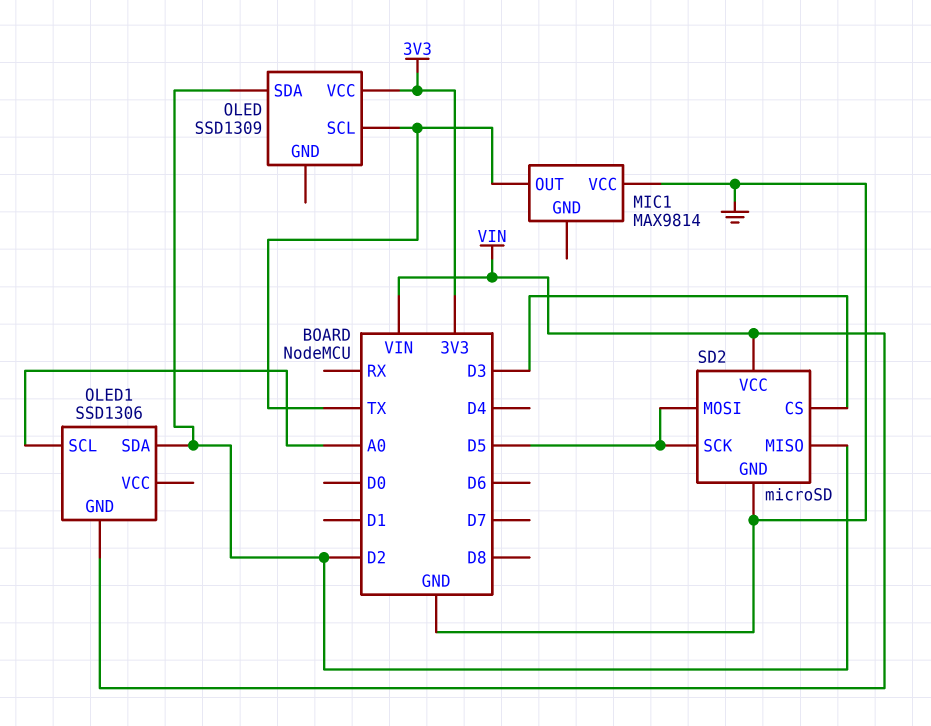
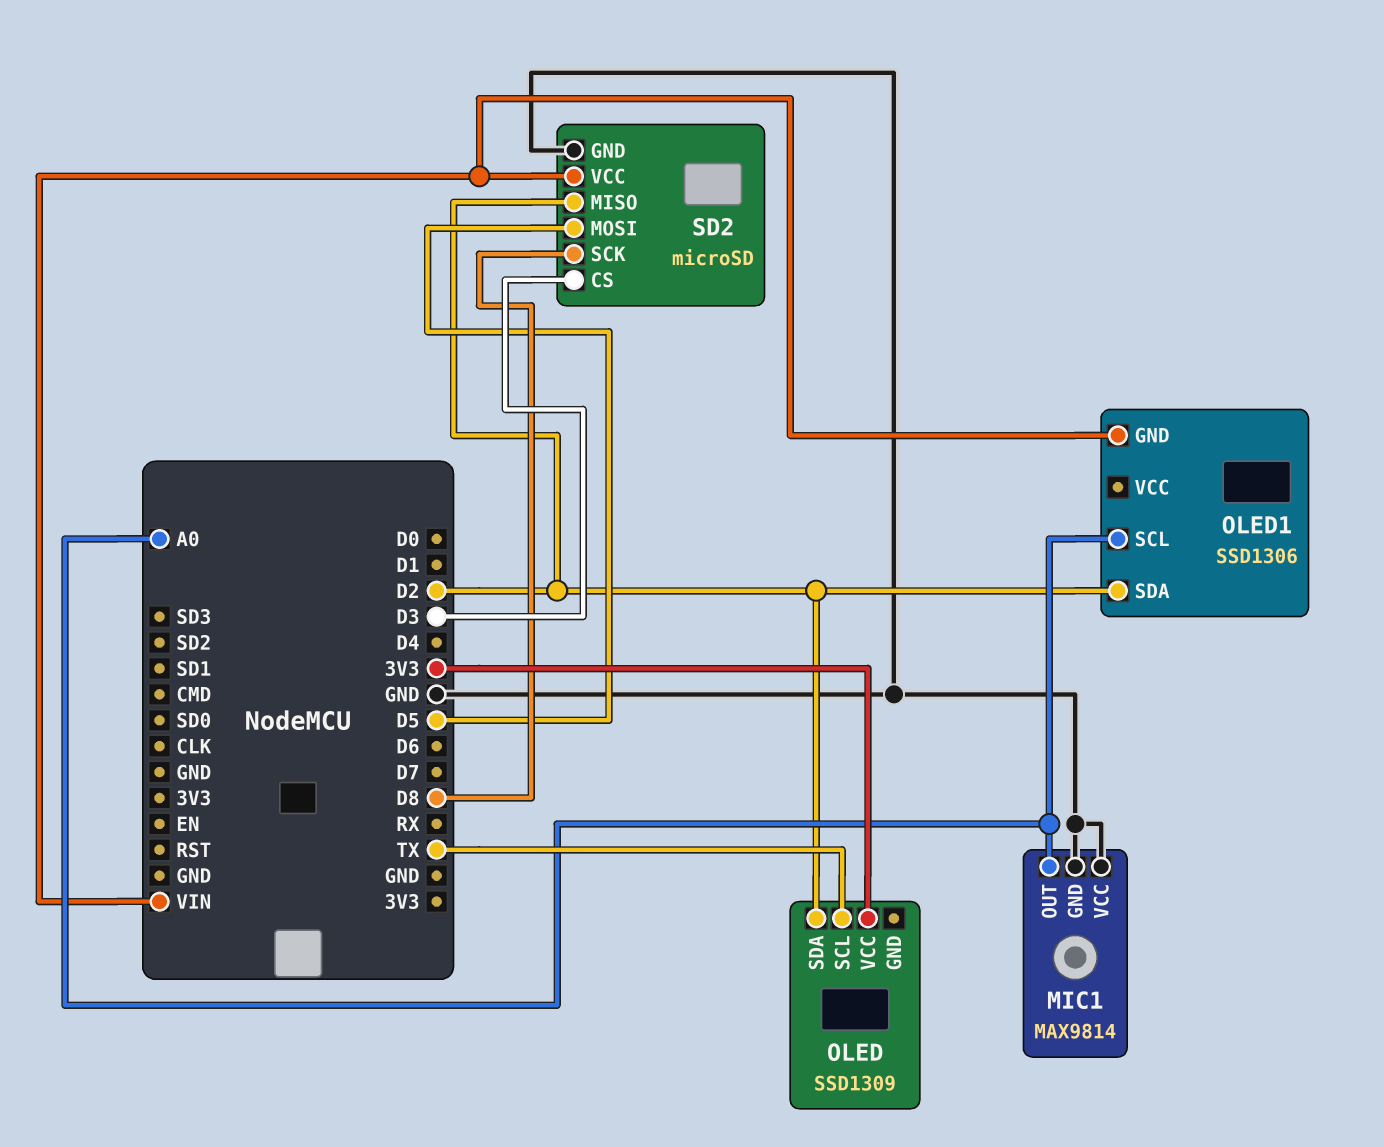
MIC1 pin GND: none -> GND
MIC1 pin OUT: TX -> A0
SD2 pin SCK: D5 -> D8

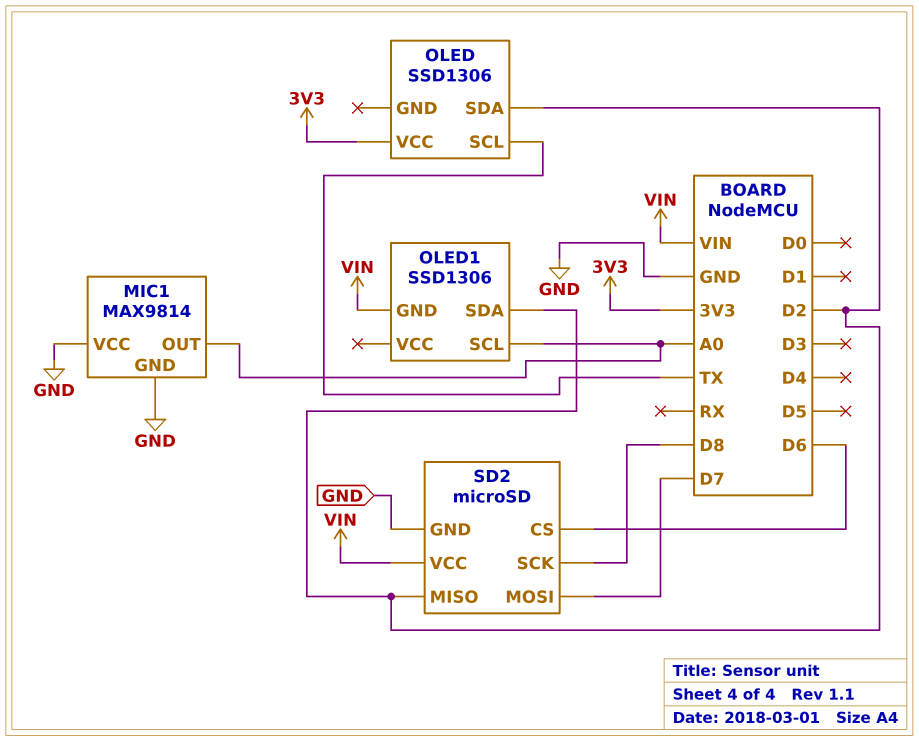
OLED: SSD1309 -> SSD1306
SD2 pin CS: D3 -> D6
SD2 pin MOSI: D5 -> D7

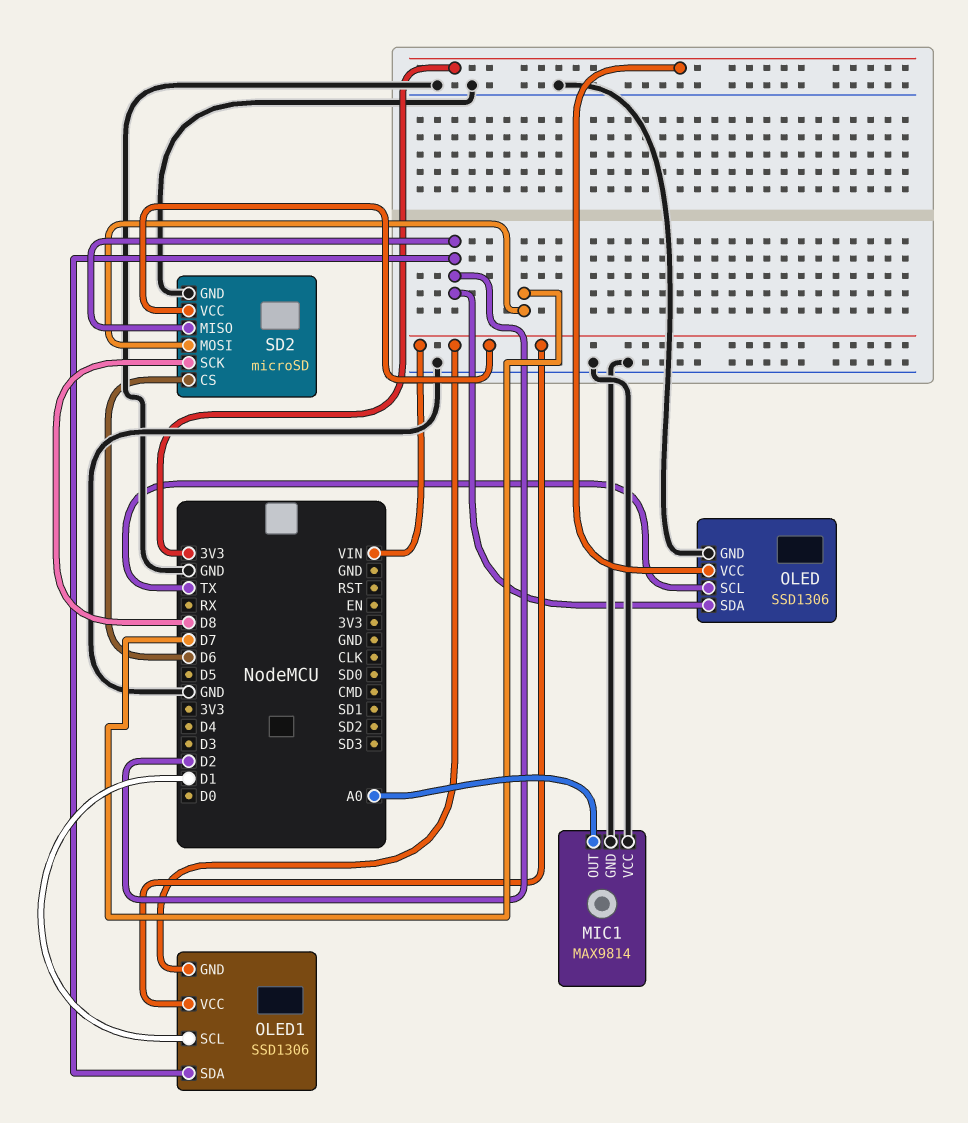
OLED pin GND: none -> GND
OLED1 pin SCL: A0 -> D1
OLED1 pin VCC: none -> VIN

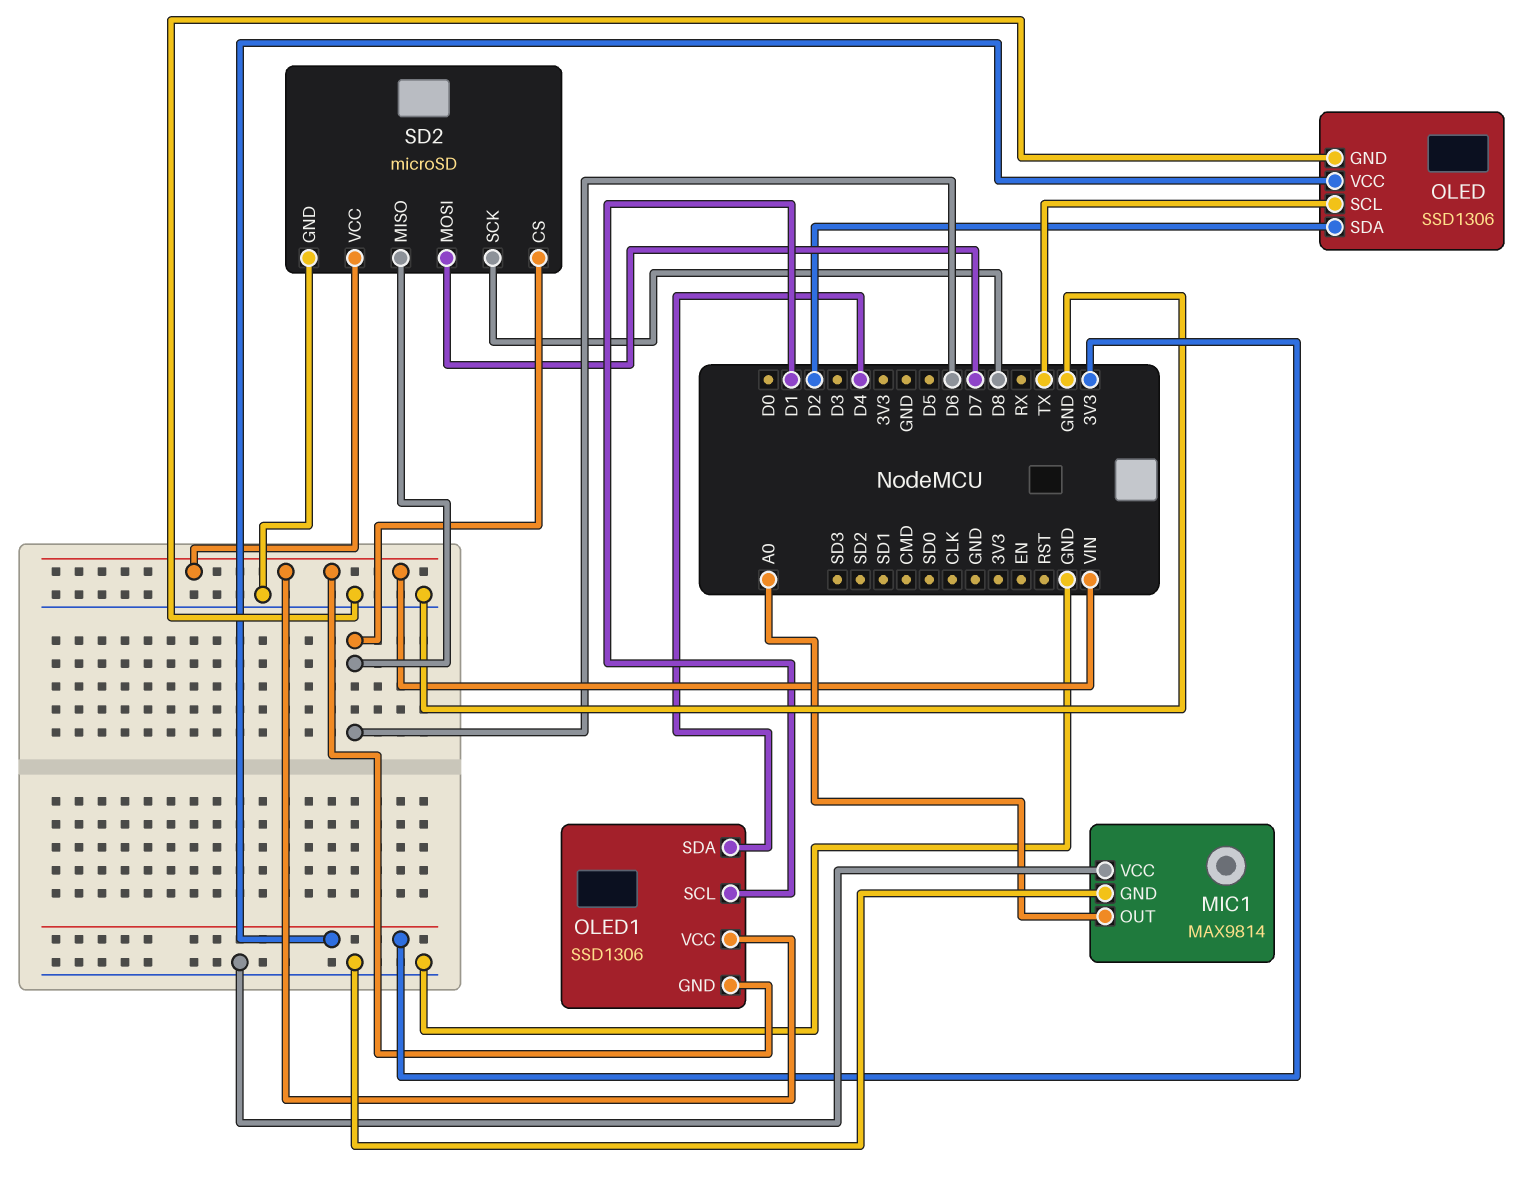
OLED1 pin SDA: D2 -> D4
SD2 pin MISO: D2 -> D6

